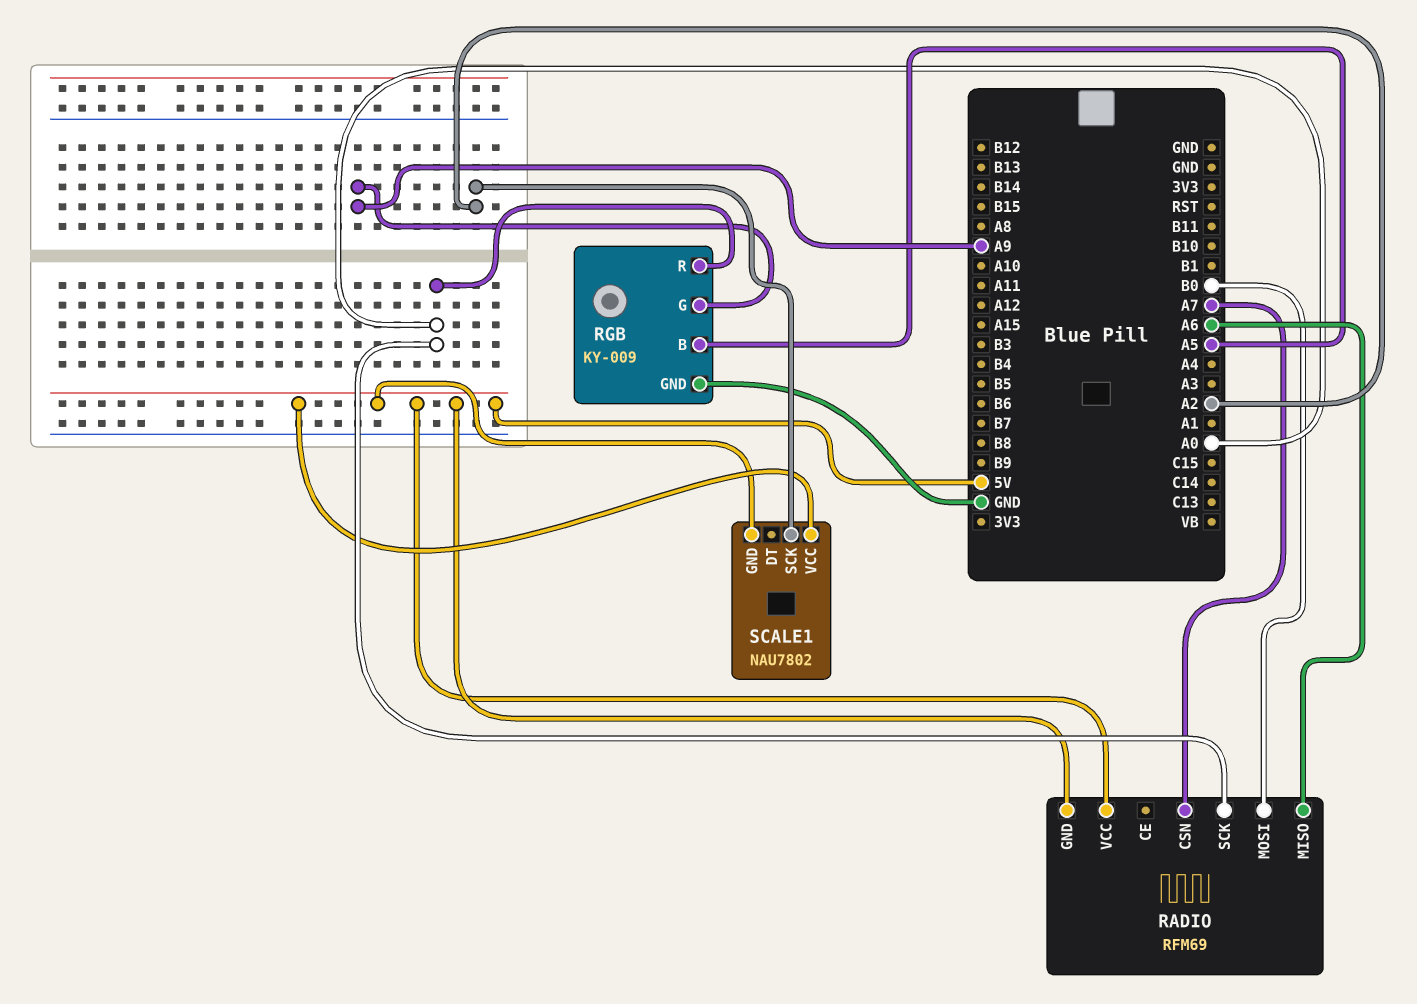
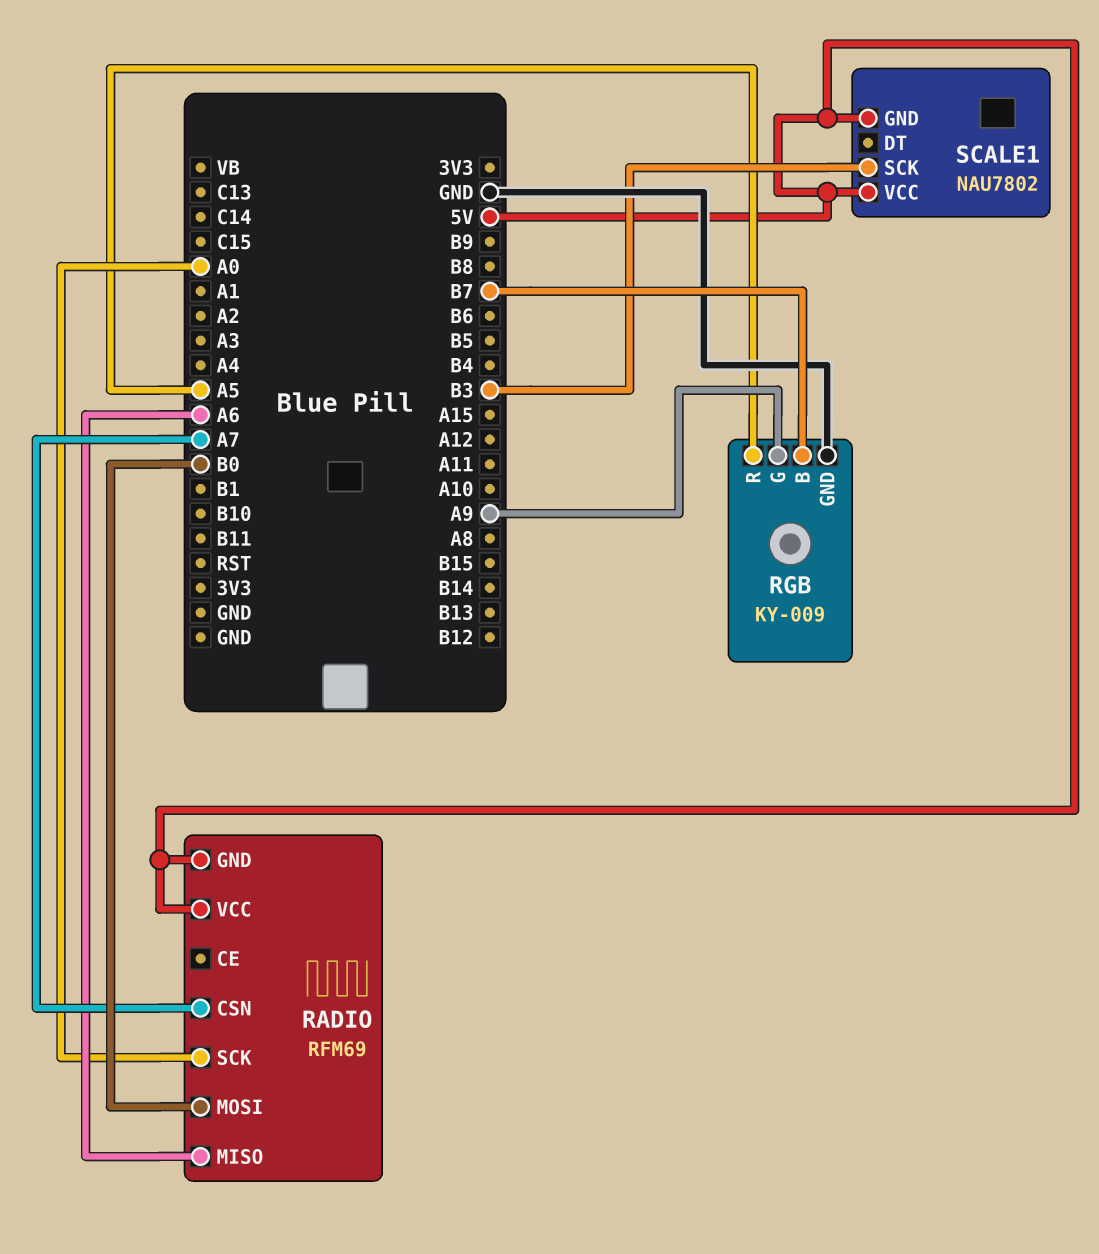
RGB pin B: A5 -> B7
RGB pin R: A0 -> A5
SCALE1 pin SCK: A2 -> B3

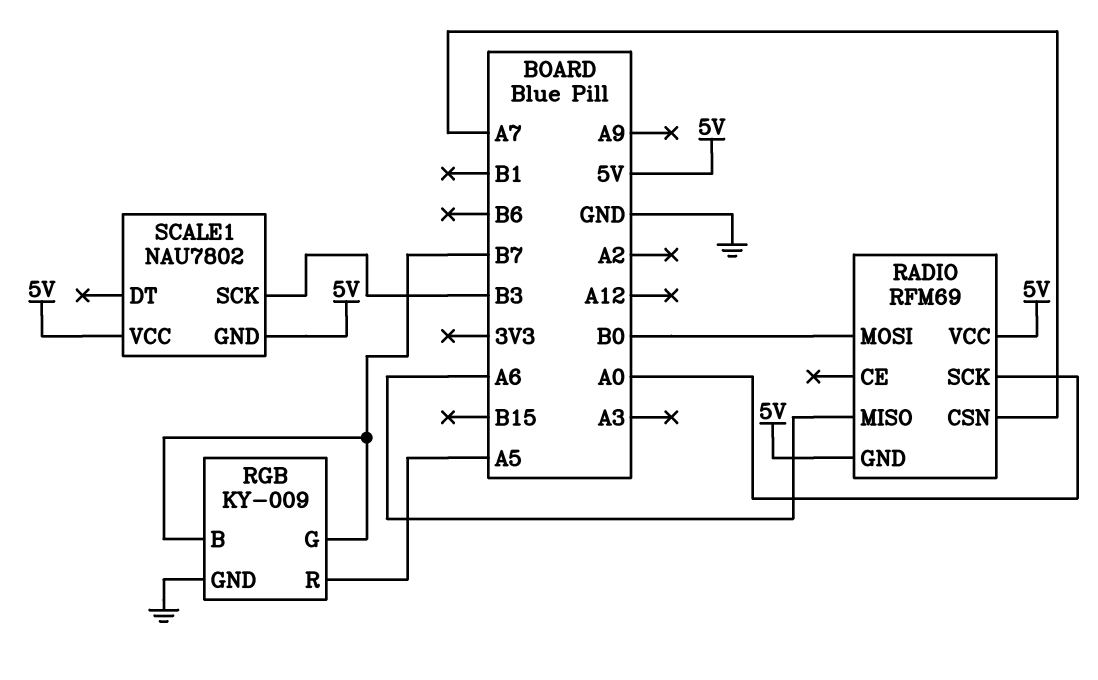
RGB pin G: A9 -> B7

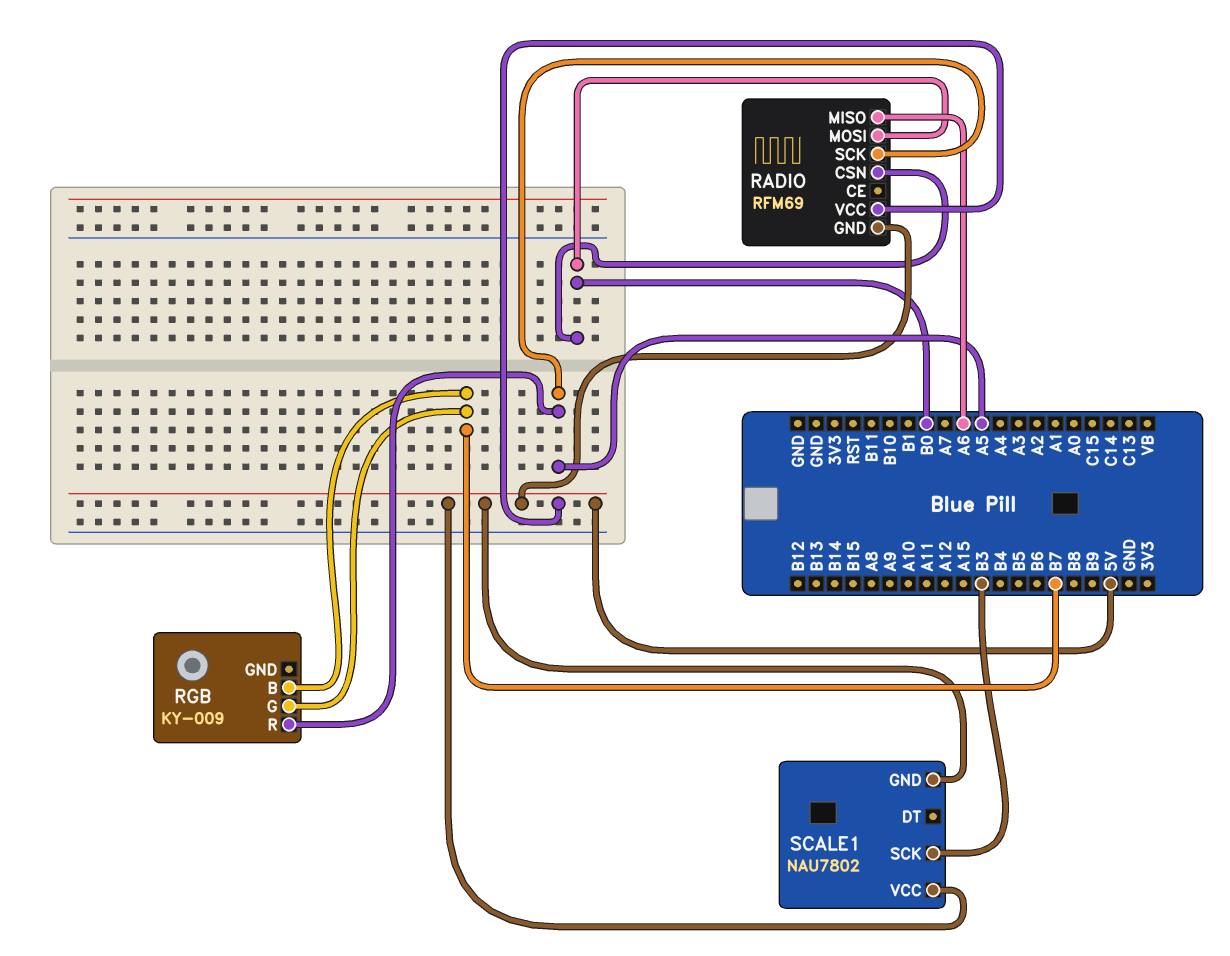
RADIO pin CSN: A7 -> B0
RADIO pin SCK: A0 -> A5
RGB pin GND: GND -> none

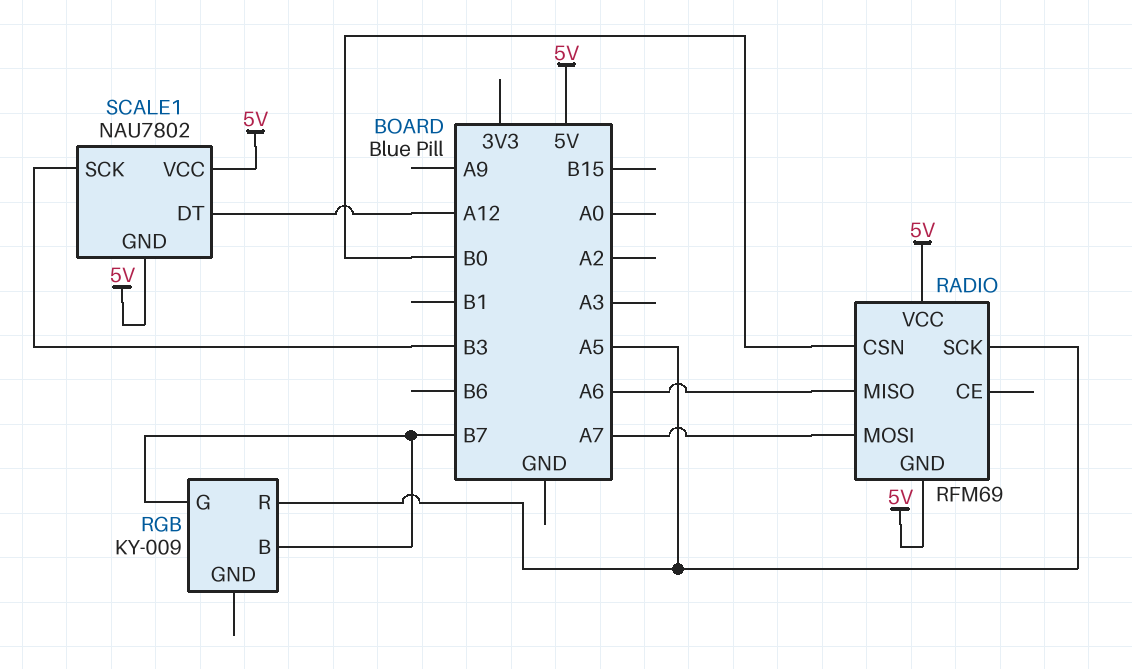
RADIO pin MOSI: B0 -> A7
SCALE1 pin DT: none -> A12

